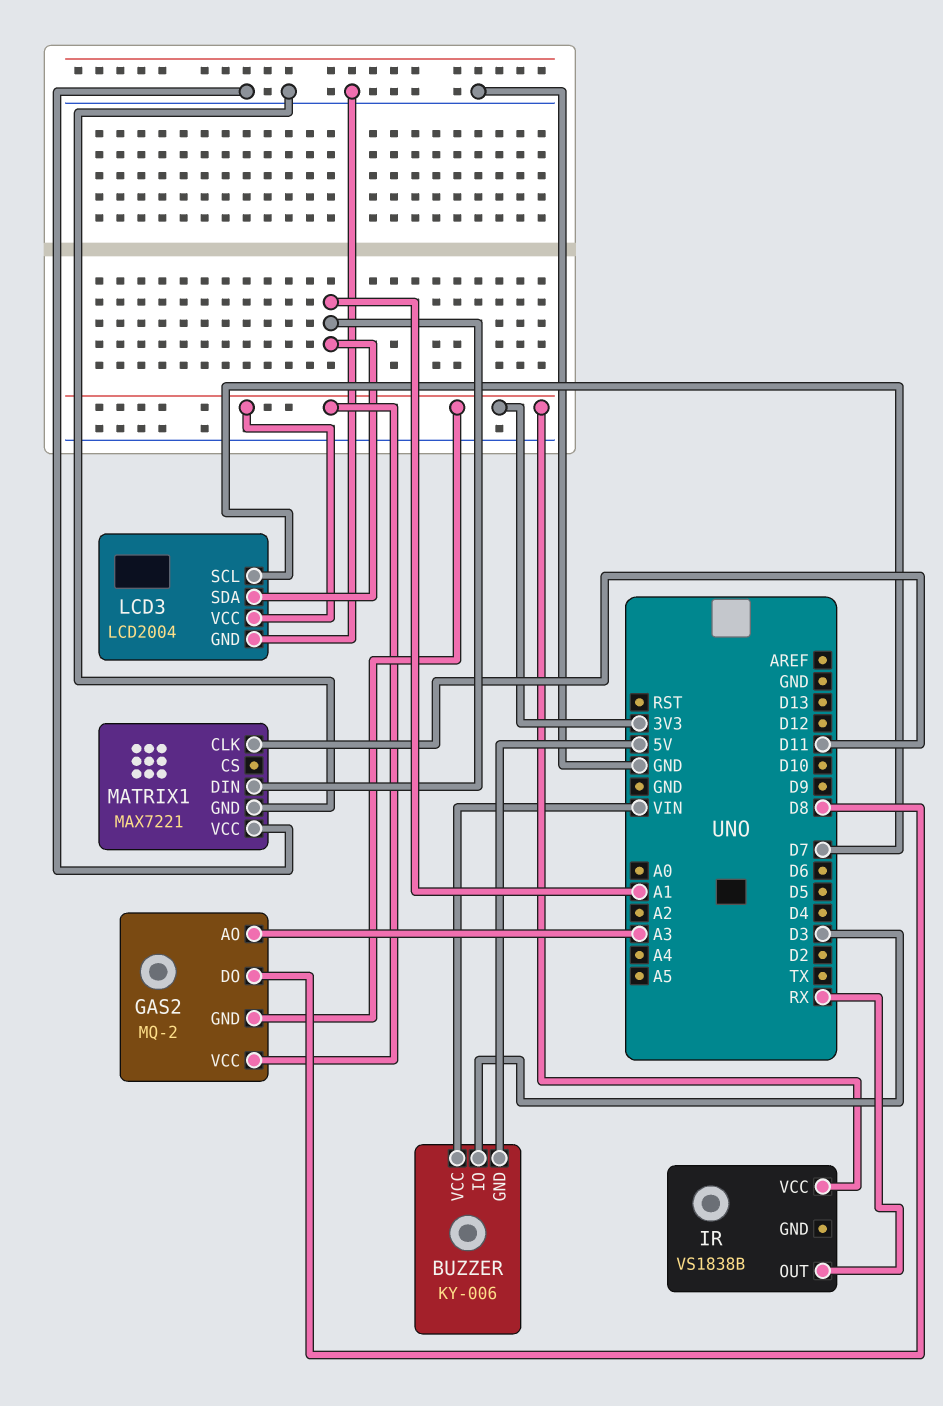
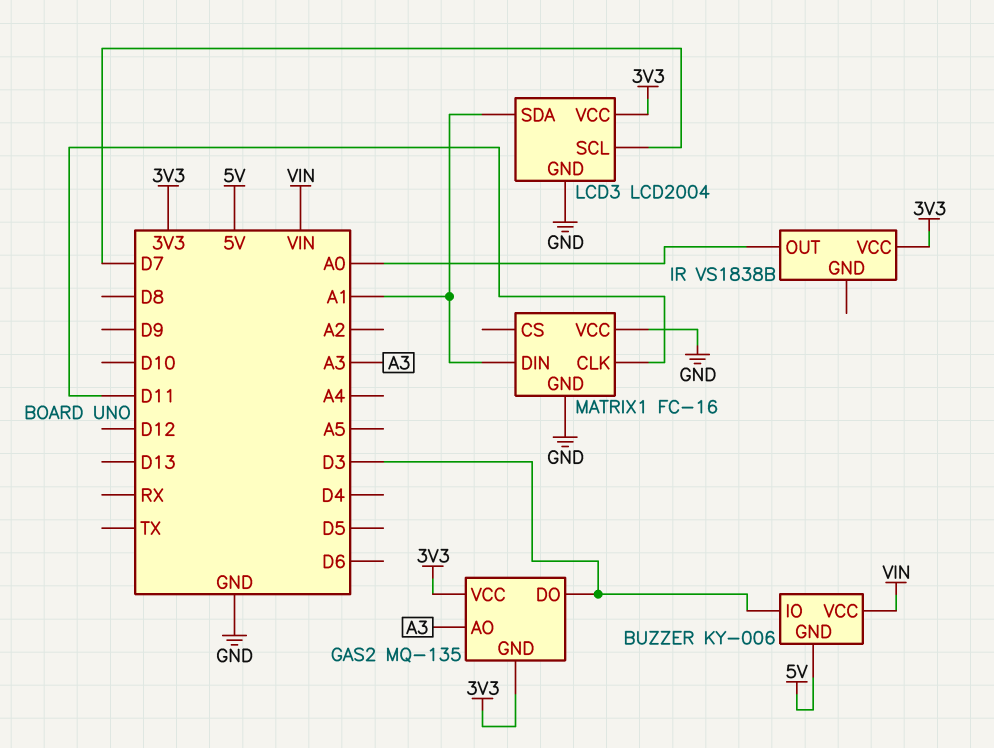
GAS2: MQ-2 -> MQ-135
GAS2 pin DO: D8 -> D3
IR pin OUT: RX -> A0
MATRIX1: MAX7221 -> FC-16

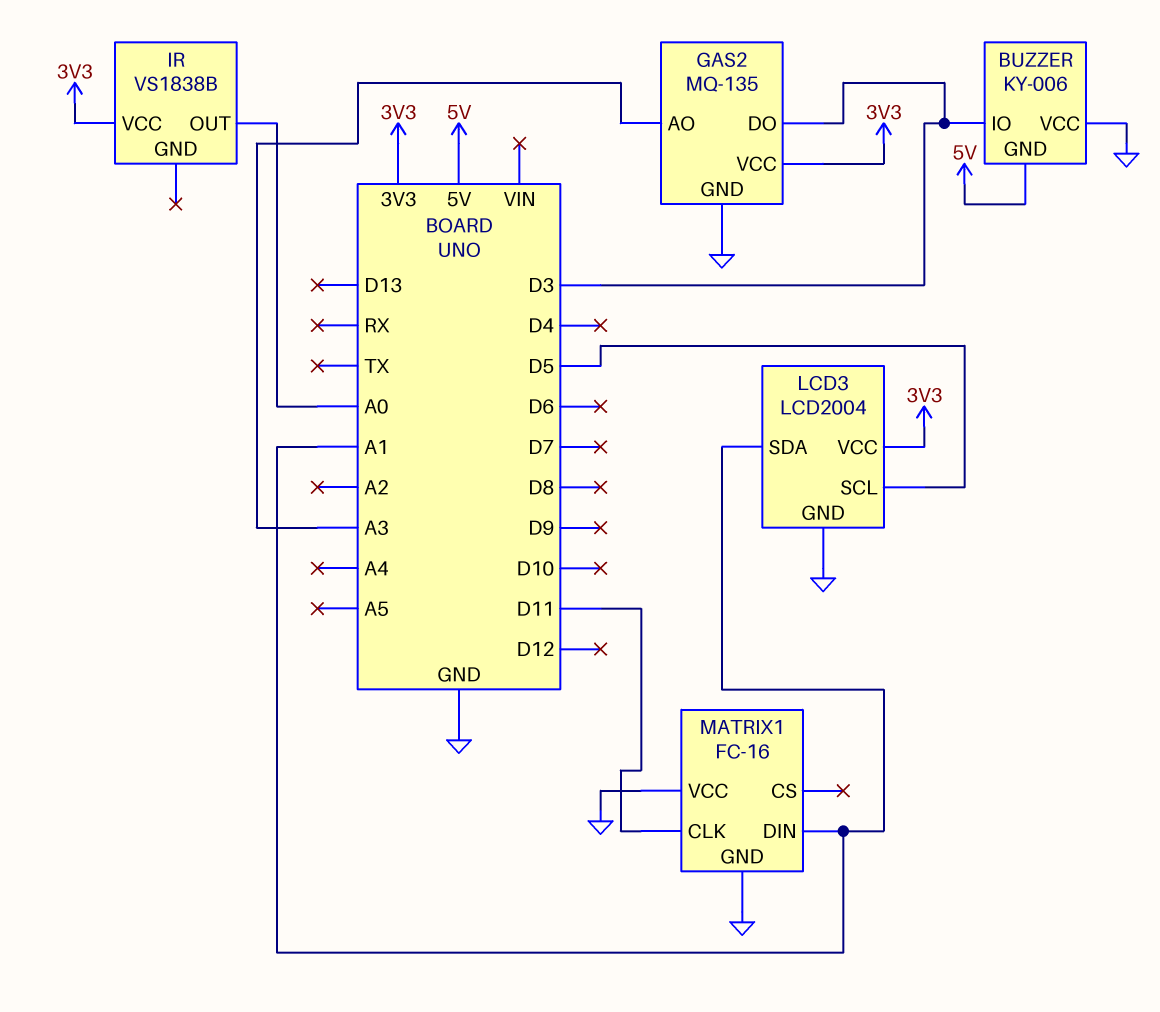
BUZZER pin VCC: VIN -> GND
GAS2 pin GND: 3V3 -> GND
LCD3 pin SCL: D7 -> D5

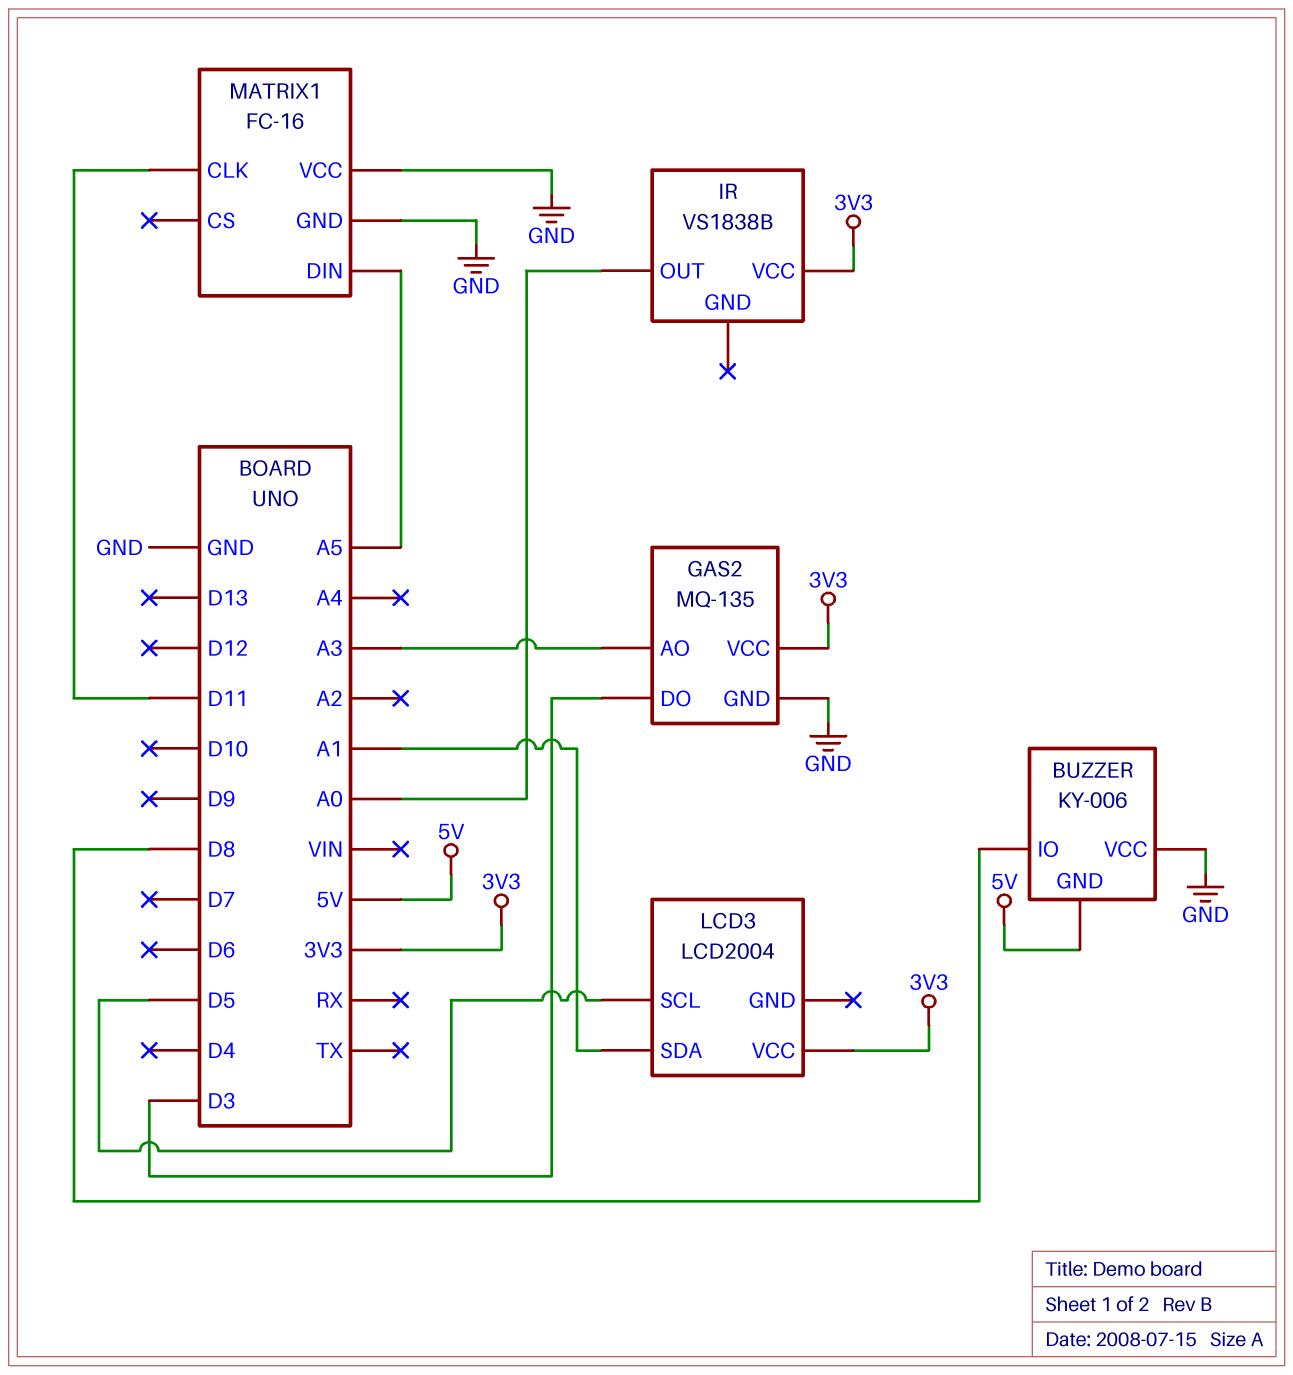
BUZZER pin IO: D3 -> D8
LCD3 pin GND: GND -> none
MATRIX1 pin DIN: A1 -> A5

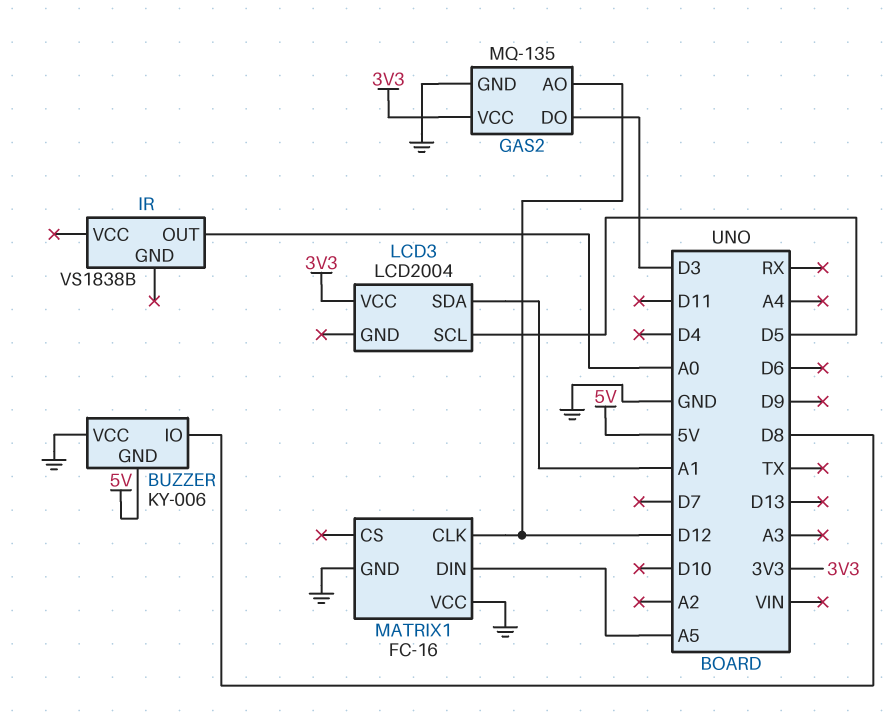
GAS2 pin AO: A3 -> D12
IR pin VCC: 3V3 -> none
MATRIX1 pin CLK: D11 -> D12

